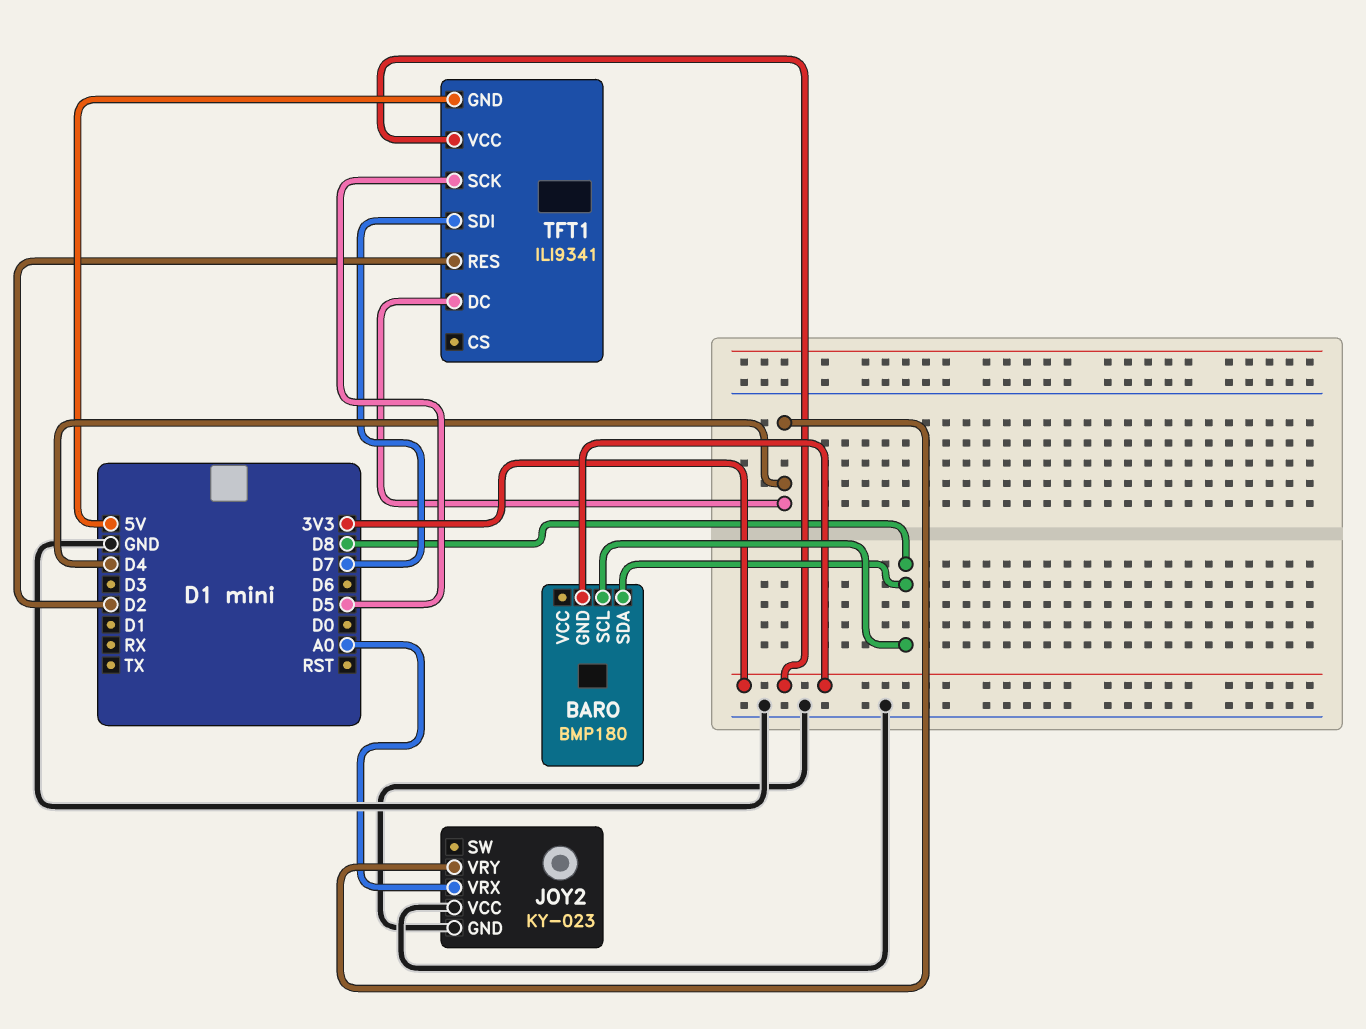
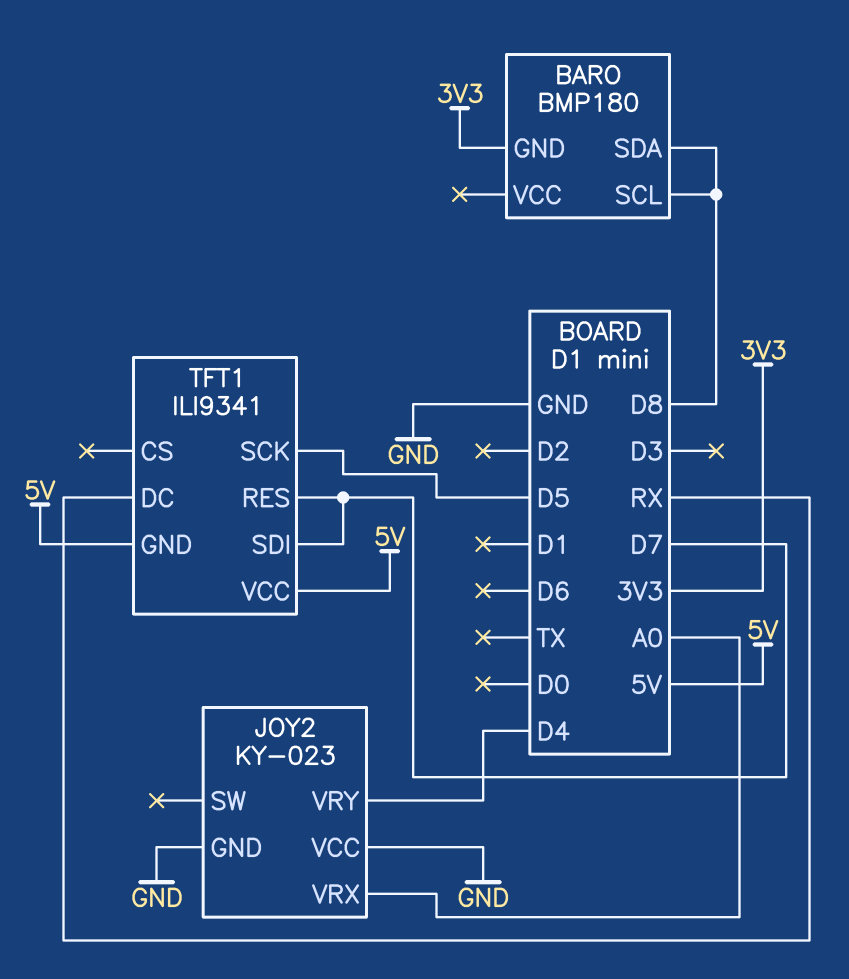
TFT1 pin DC: D4 -> RX
TFT1 pin RES: D2 -> D7
TFT1 pin VCC: 3V3 -> 5V

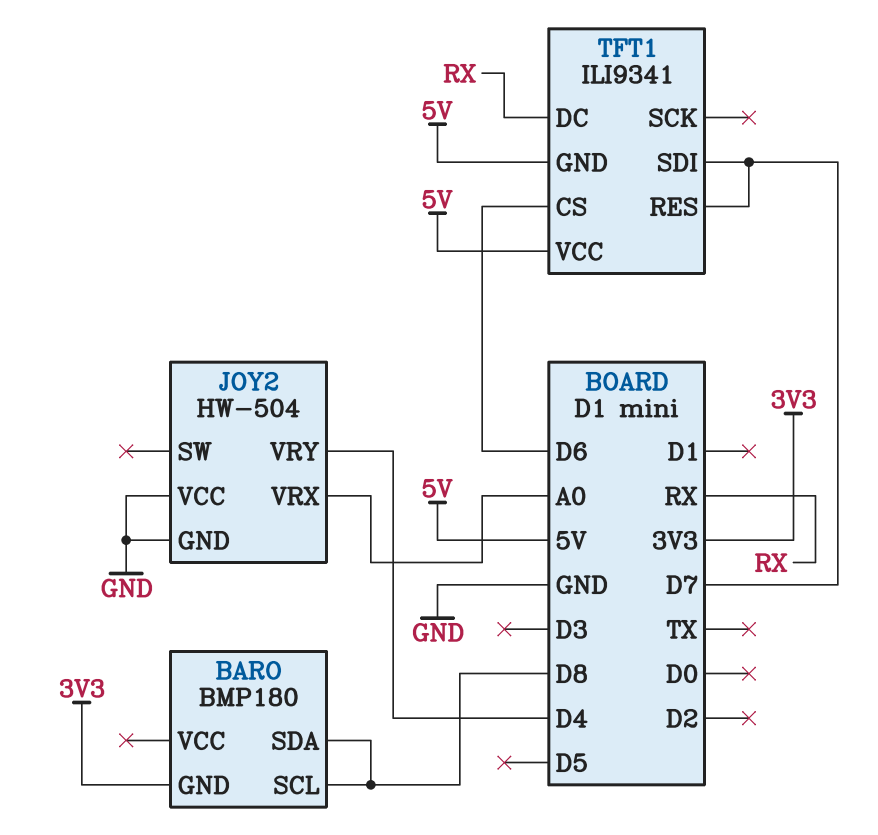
JOY2: KY-023 -> HW-504
TFT1 pin CS: none -> D6
TFT1 pin SCK: D5 -> none

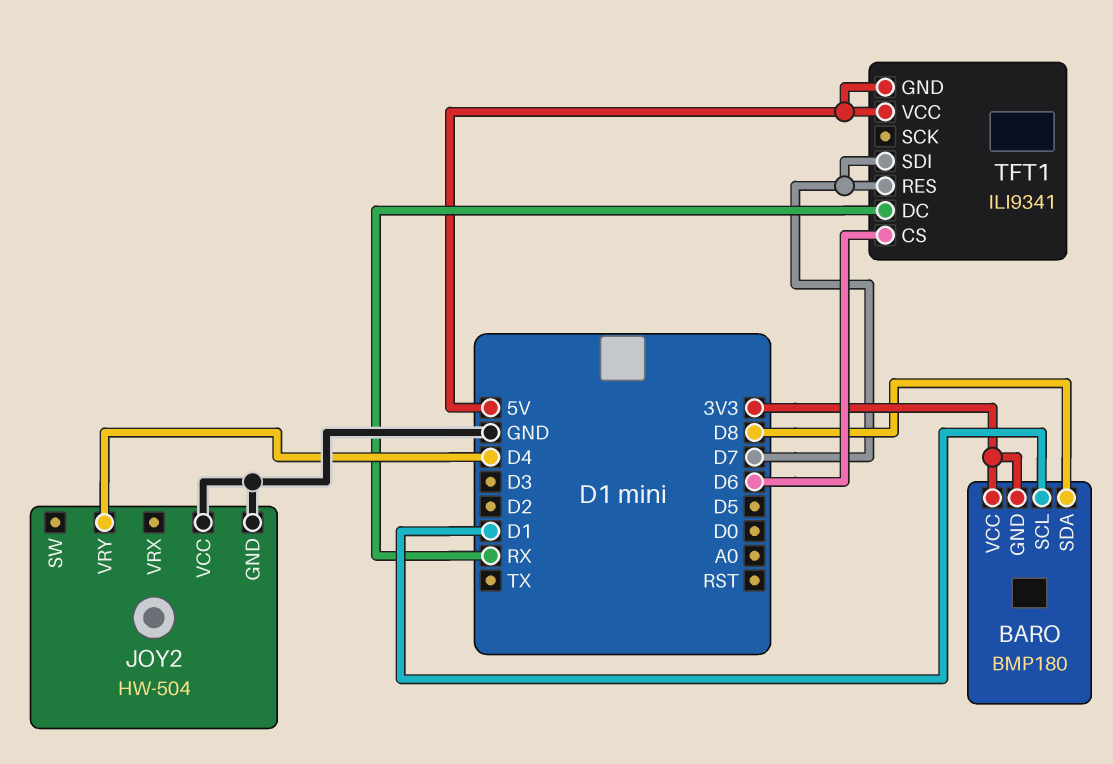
BARO pin SCL: D8 -> D1
BARO pin VCC: none -> 3V3
JOY2 pin VRX: A0 -> none

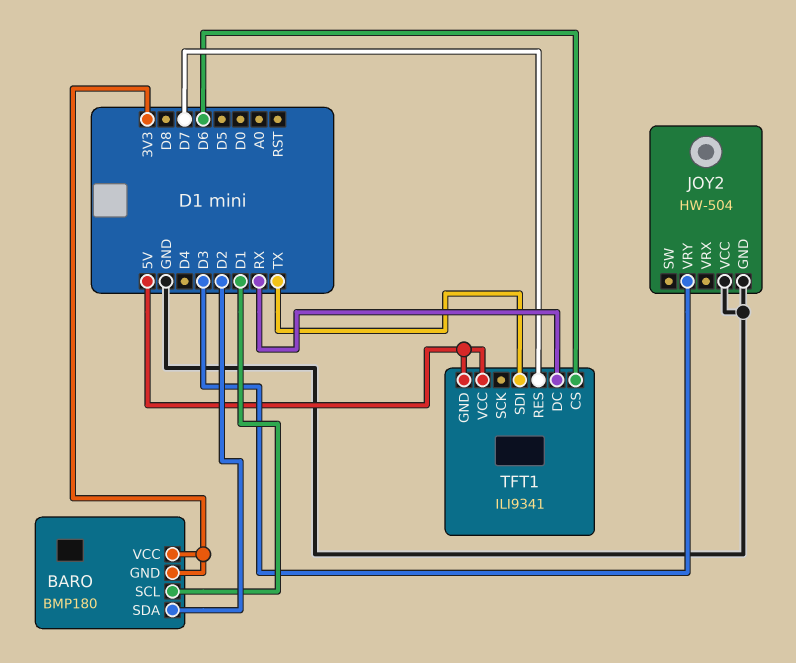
BARO pin SDA: D8 -> D2
JOY2 pin VRY: D4 -> D3
TFT1 pin SDI: D7 -> TX

